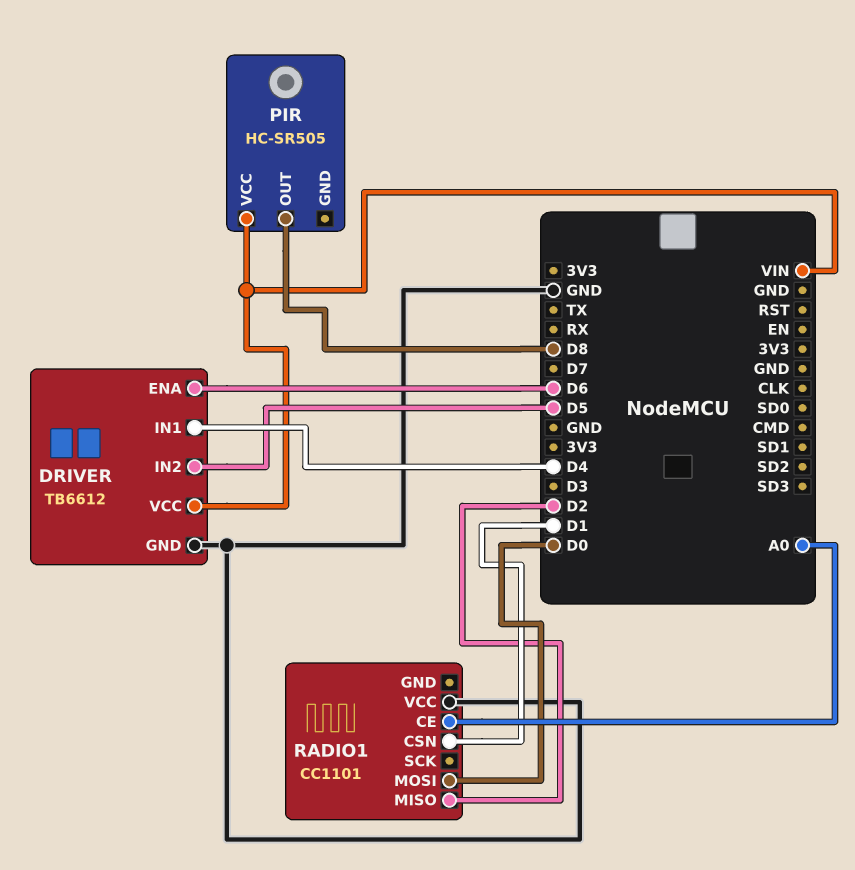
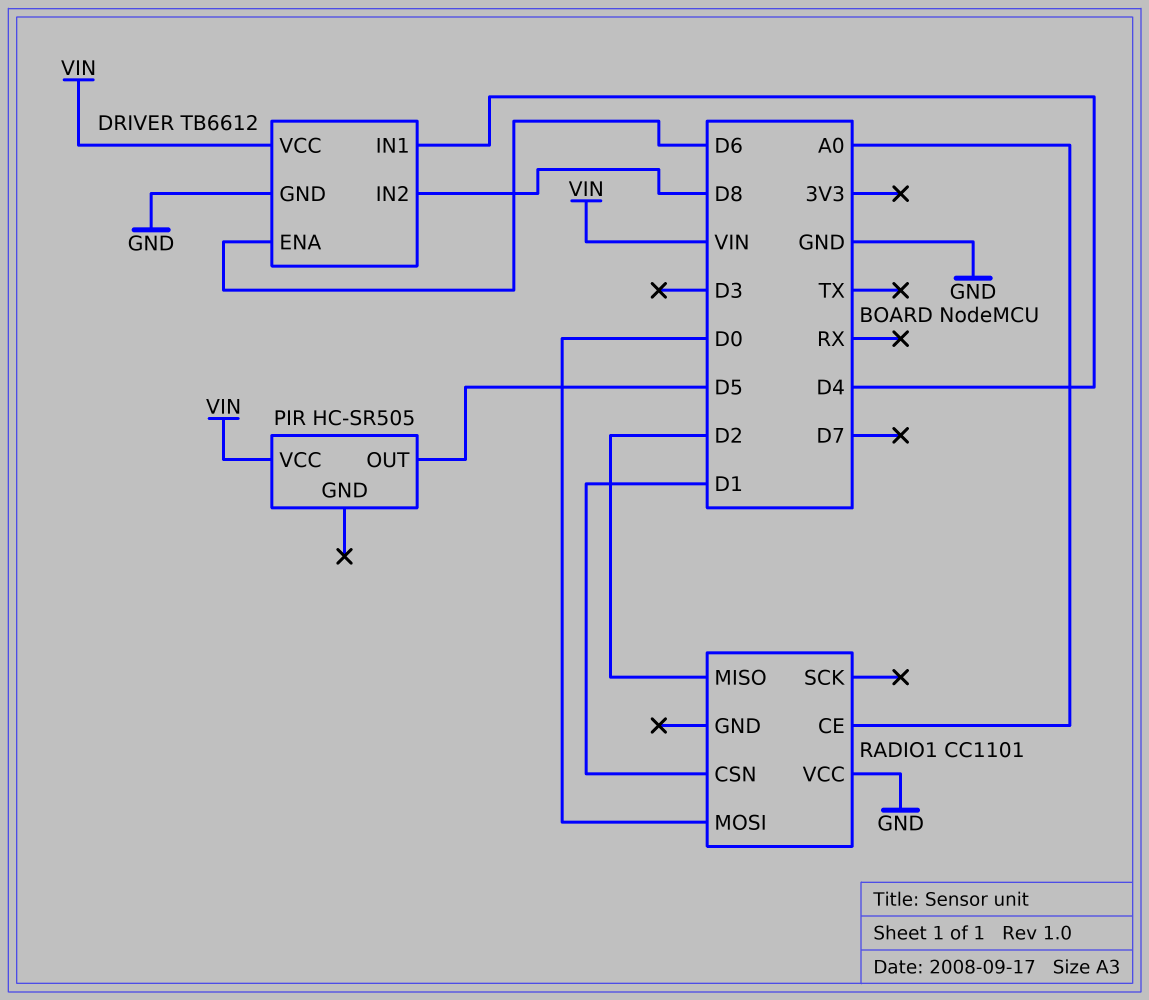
DRIVER pin IN2: D5 -> D8
PIR pin OUT: D8 -> D5

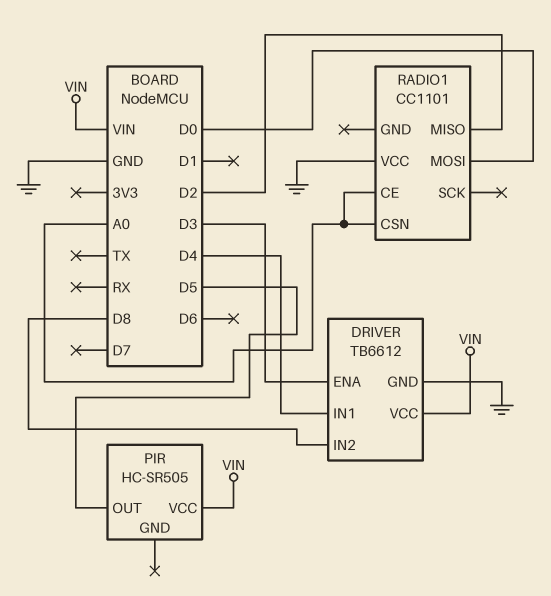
DRIVER pin ENA: D6 -> D3
RADIO1 pin CSN: D1 -> A0

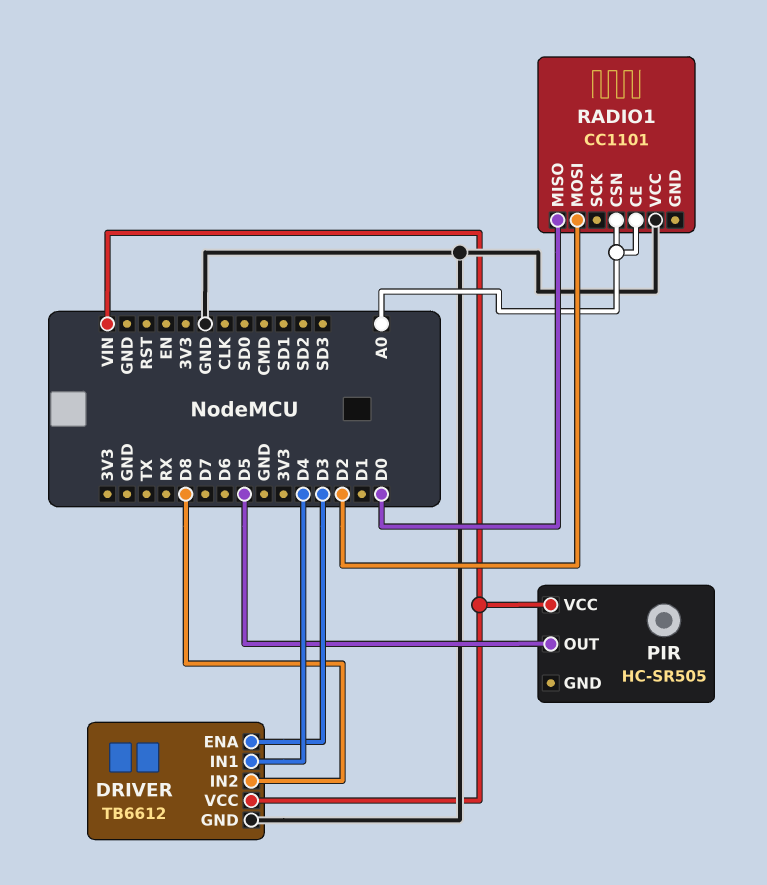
RADIO1 pin MISO: D2 -> D0
RADIO1 pin MOSI: D0 -> D2

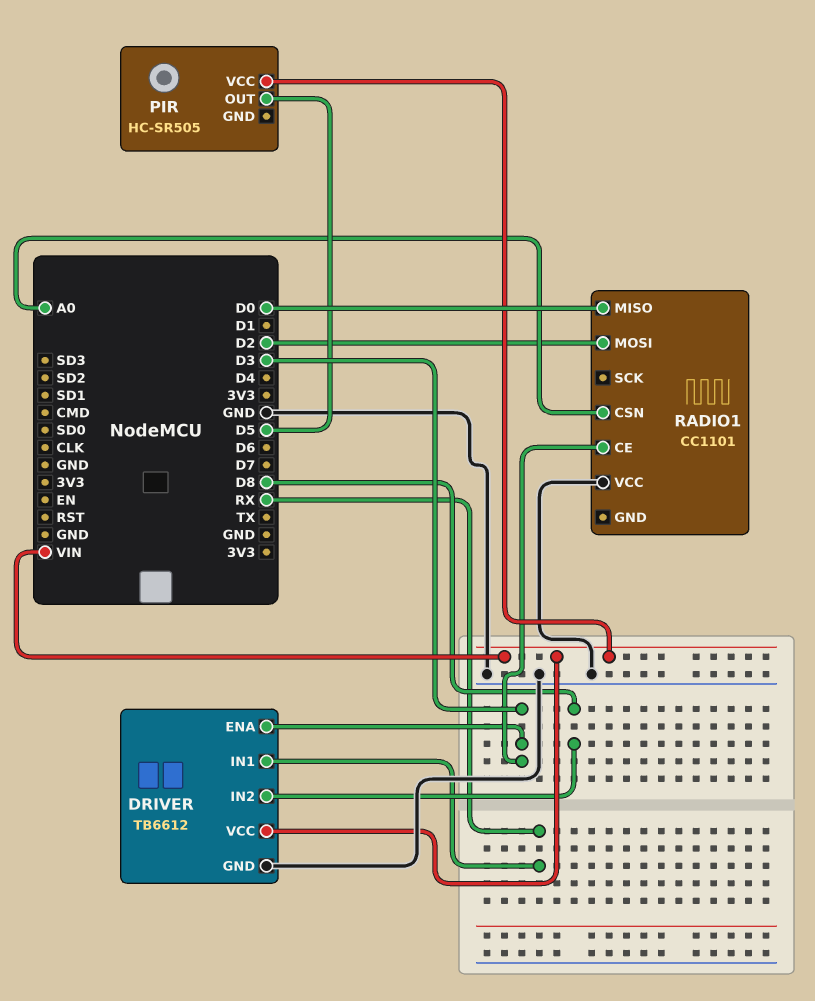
DRIVER pin IN1: D4 -> RX
RADIO1 pin CE: A0 -> D3

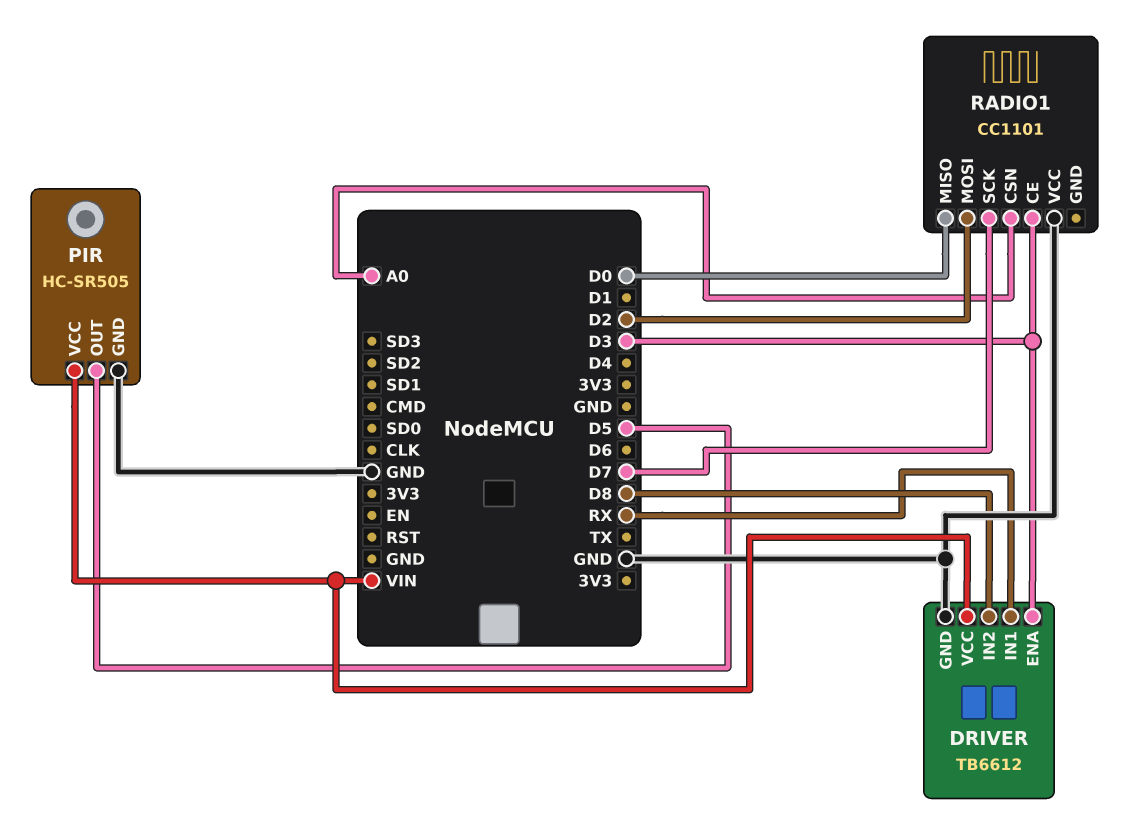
PIR pin GND: none -> GND
RADIO1 pin SCK: none -> D7

